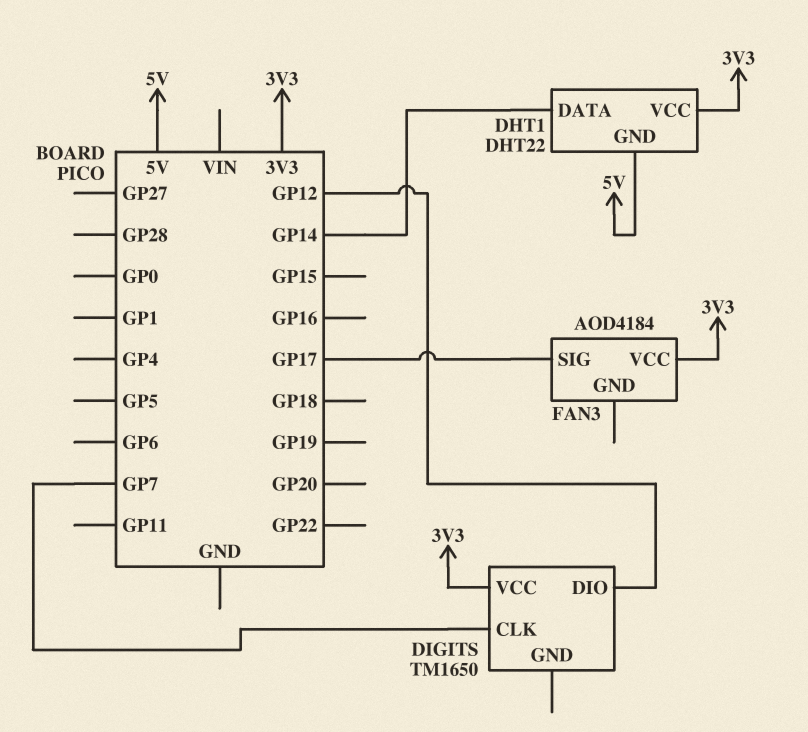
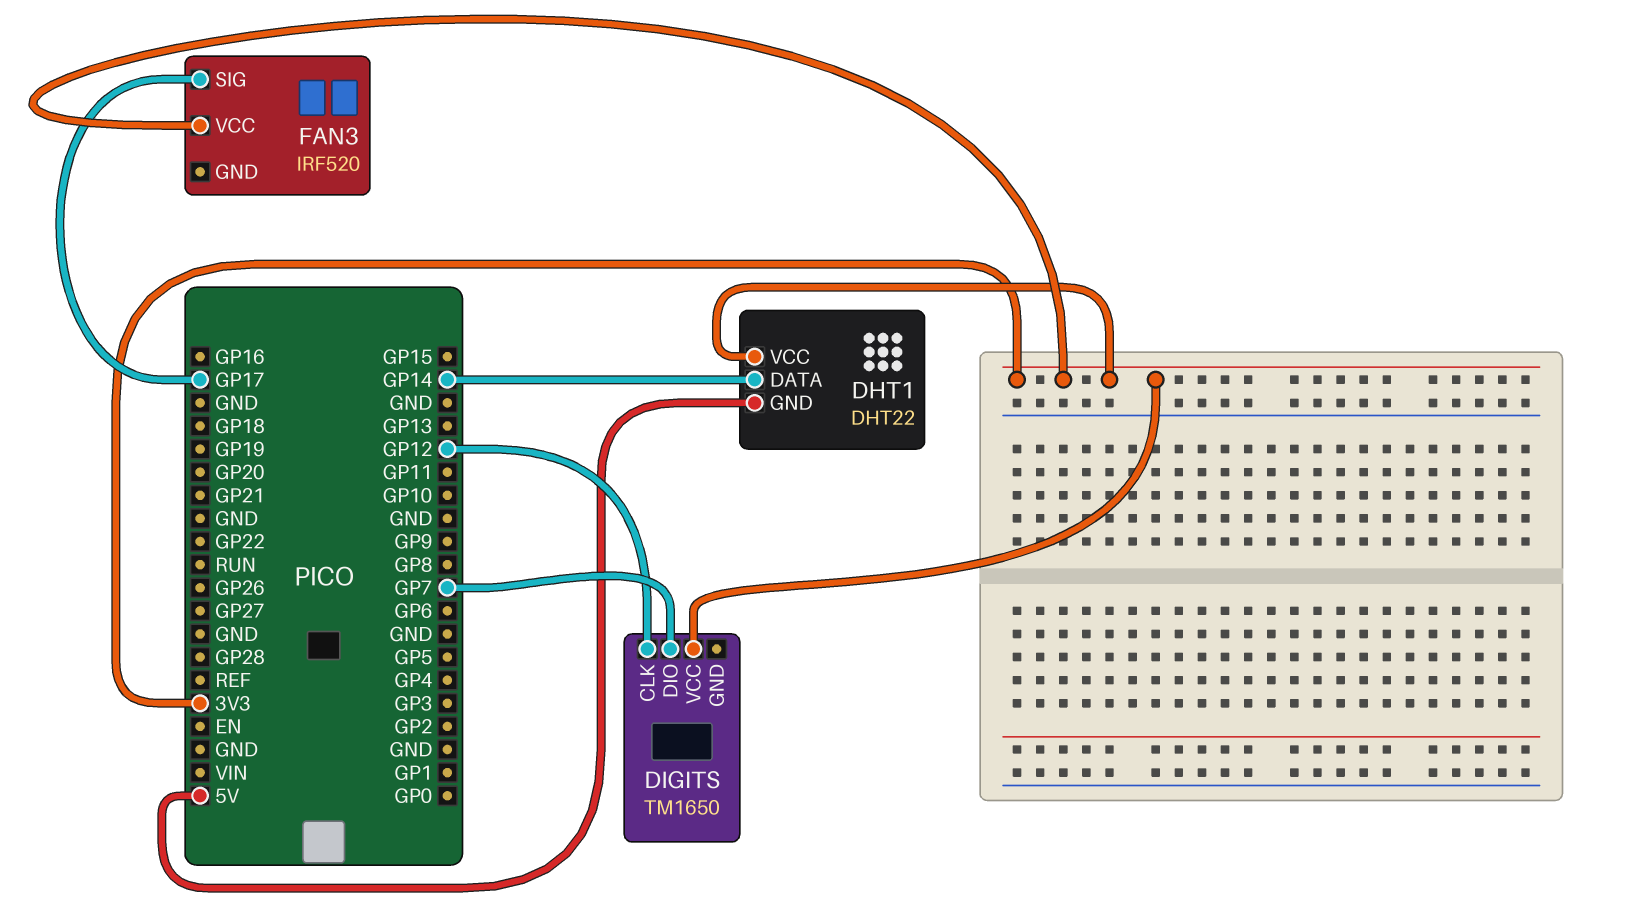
DIGITS pin CLK: GP7 -> GP12
DIGITS pin DIO: GP12 -> GP7
FAN3: AOD4184 -> IRF520

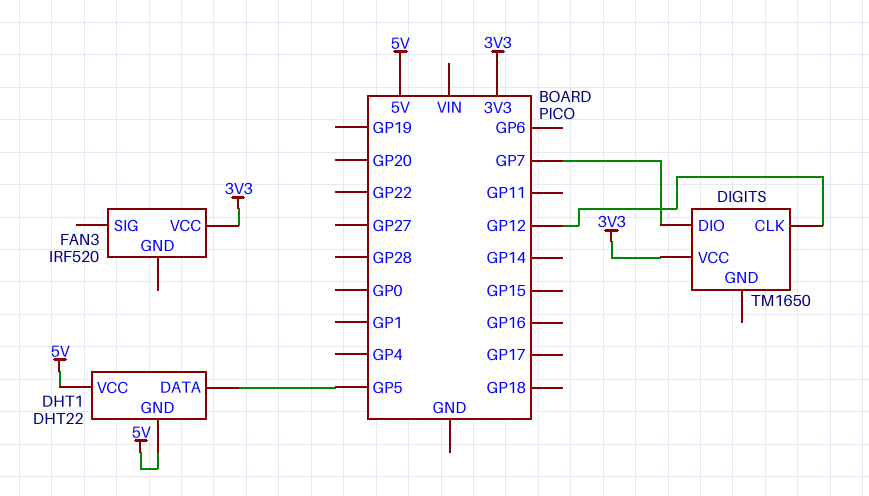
DHT1 pin DATA: GP14 -> GP5
DHT1 pin VCC: 3V3 -> 5V
FAN3 pin SIG: GP17 -> none

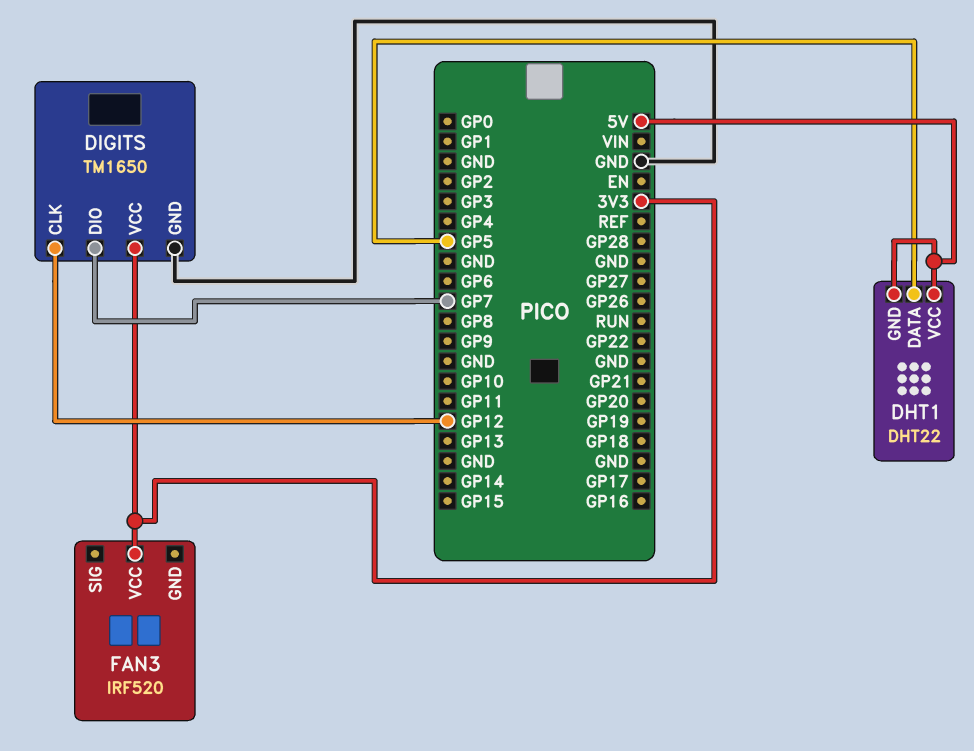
DIGITS pin GND: none -> GND

